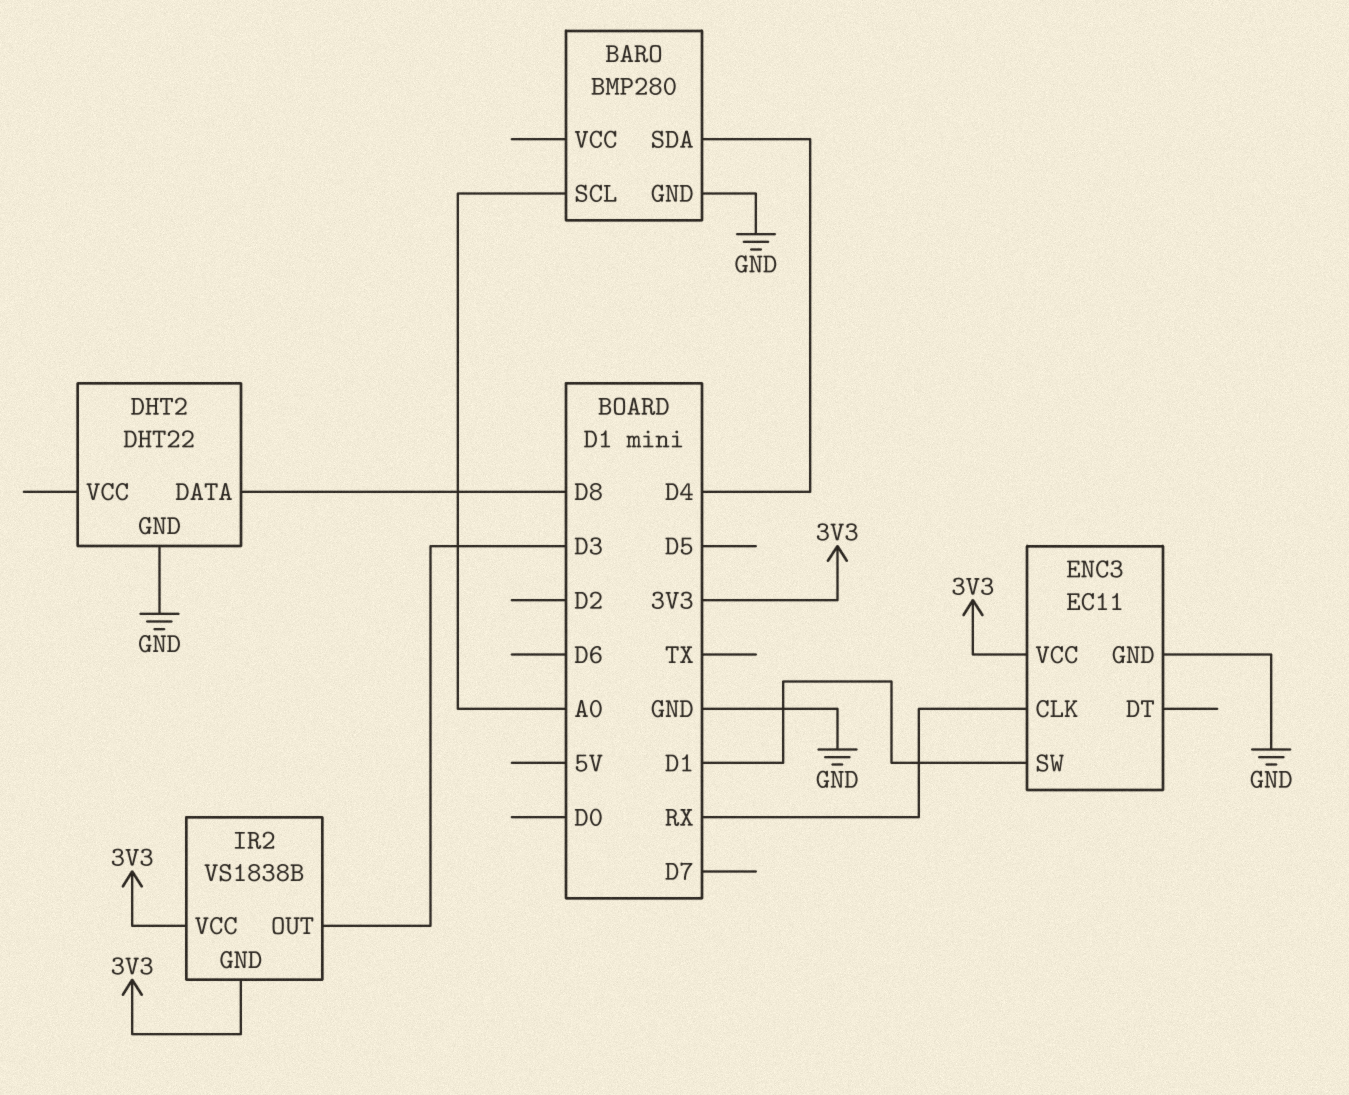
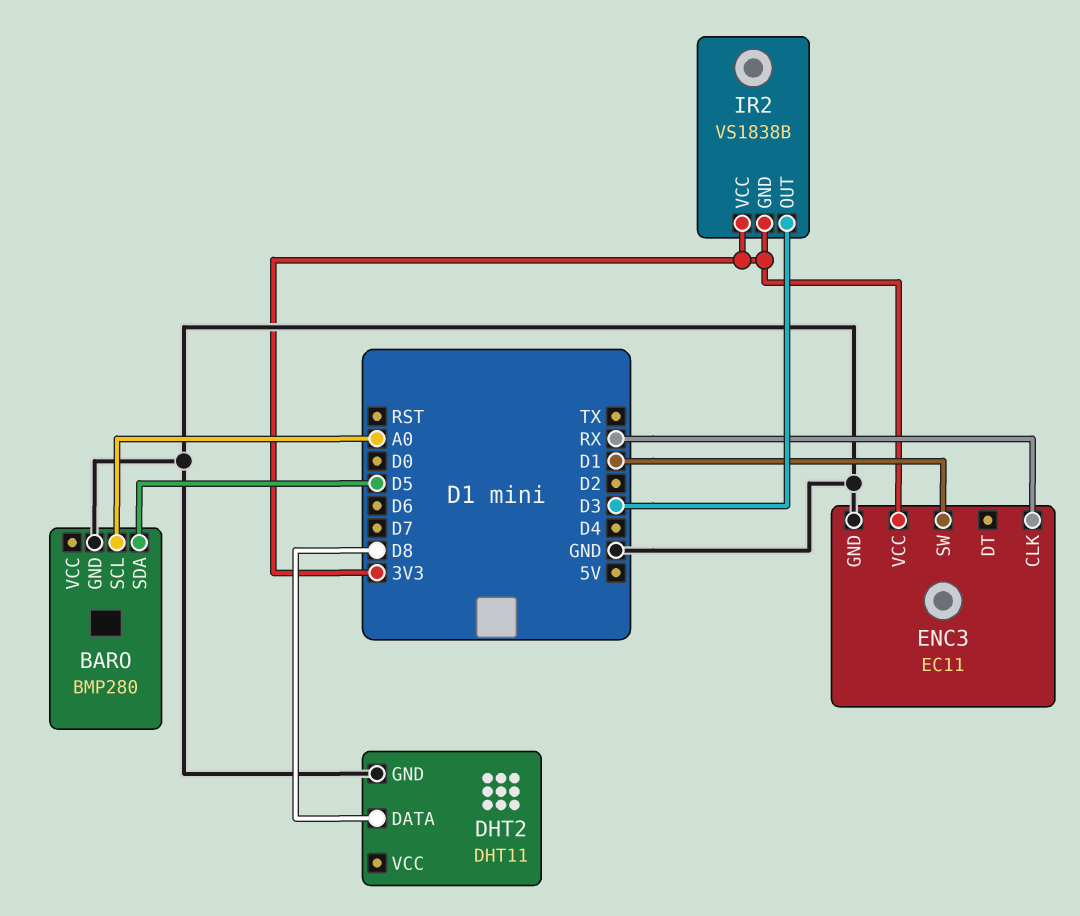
BARO pin SDA: D4 -> D5
DHT2: DHT22 -> DHT11

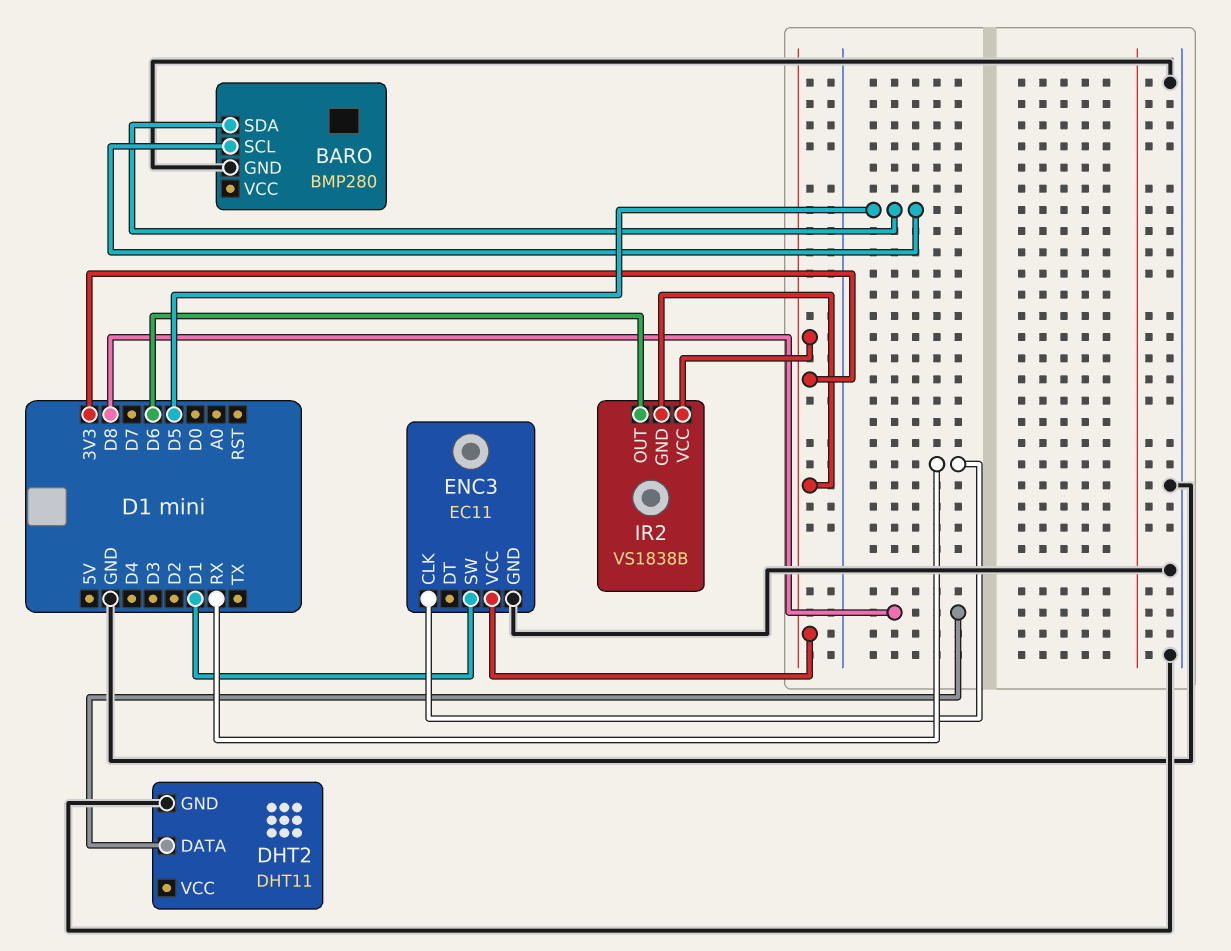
BARO pin SCL: A0 -> D5
IR2 pin OUT: D3 -> D6

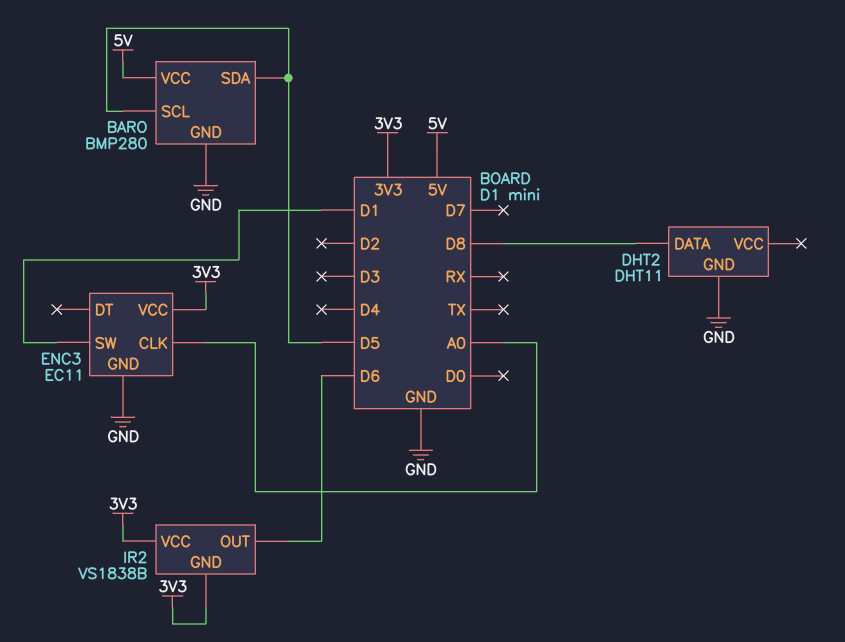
BARO pin VCC: none -> 5V
ENC3 pin CLK: RX -> A0

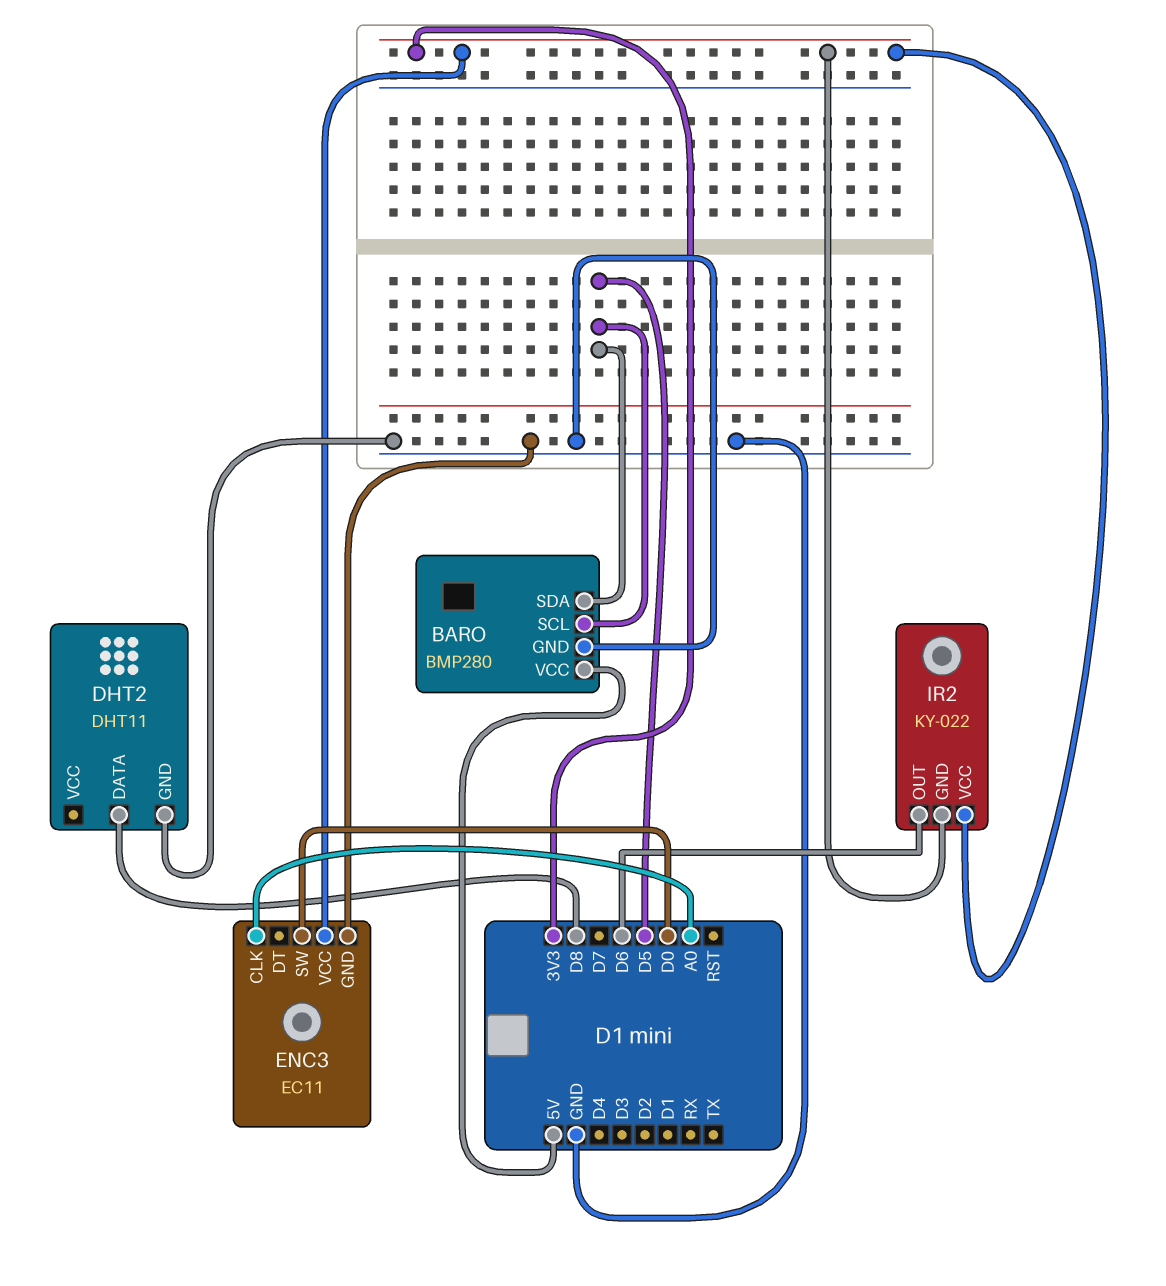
ENC3 pin SW: D1 -> D0
IR2: VS1838B -> KY-022

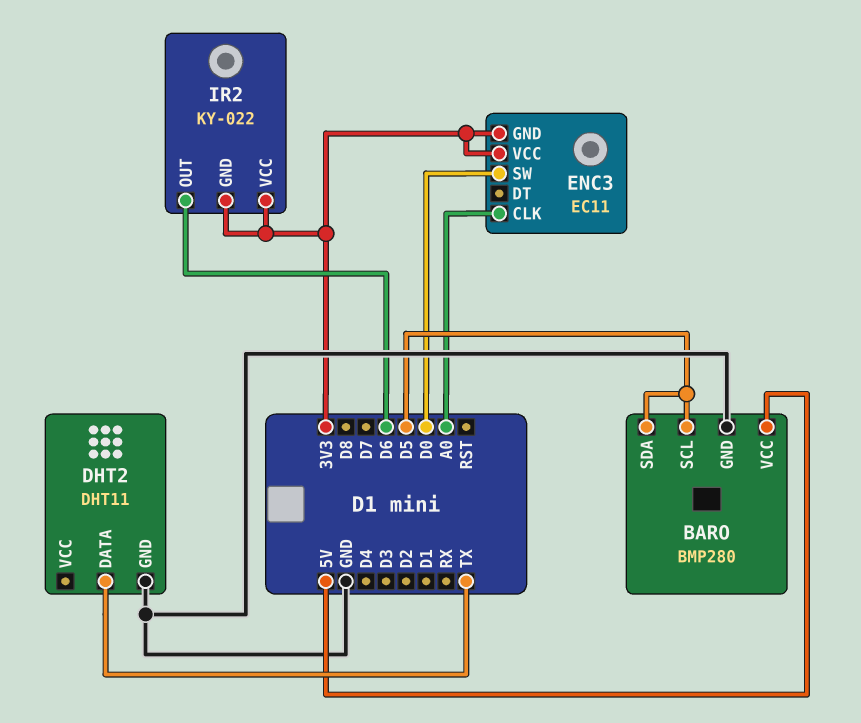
DHT2 pin DATA: D8 -> TX
ENC3 pin GND: GND -> 3V3

